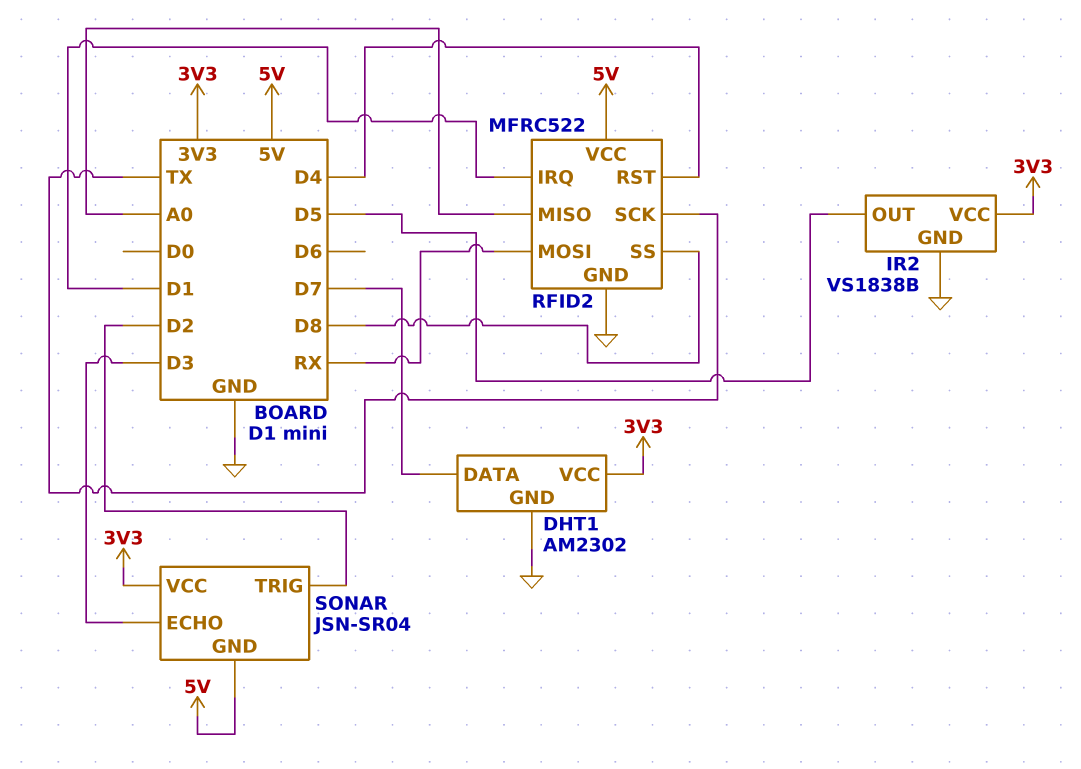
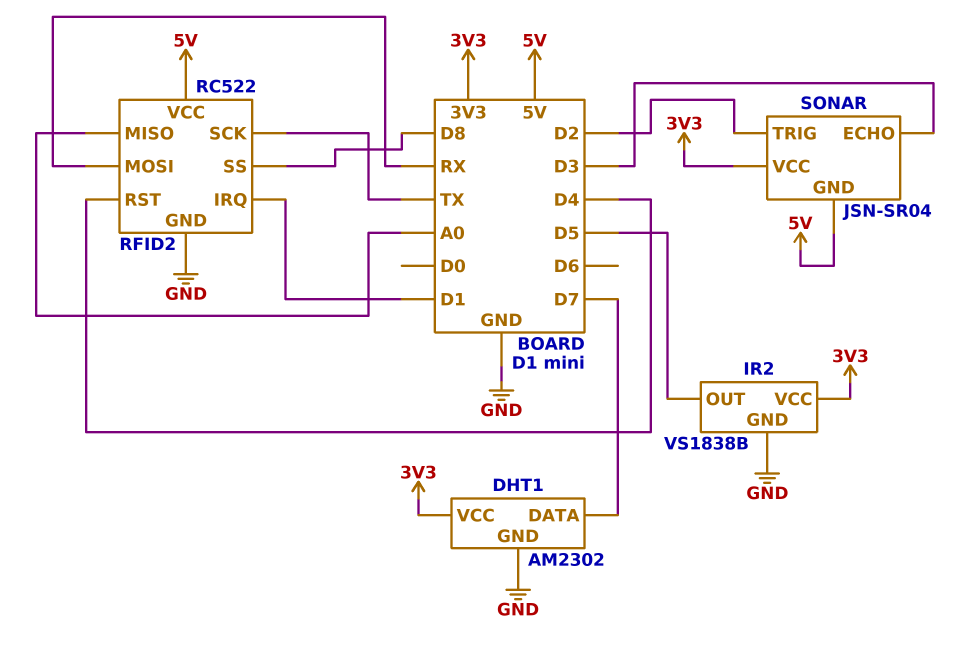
RFID2: MFRC522 -> RC522

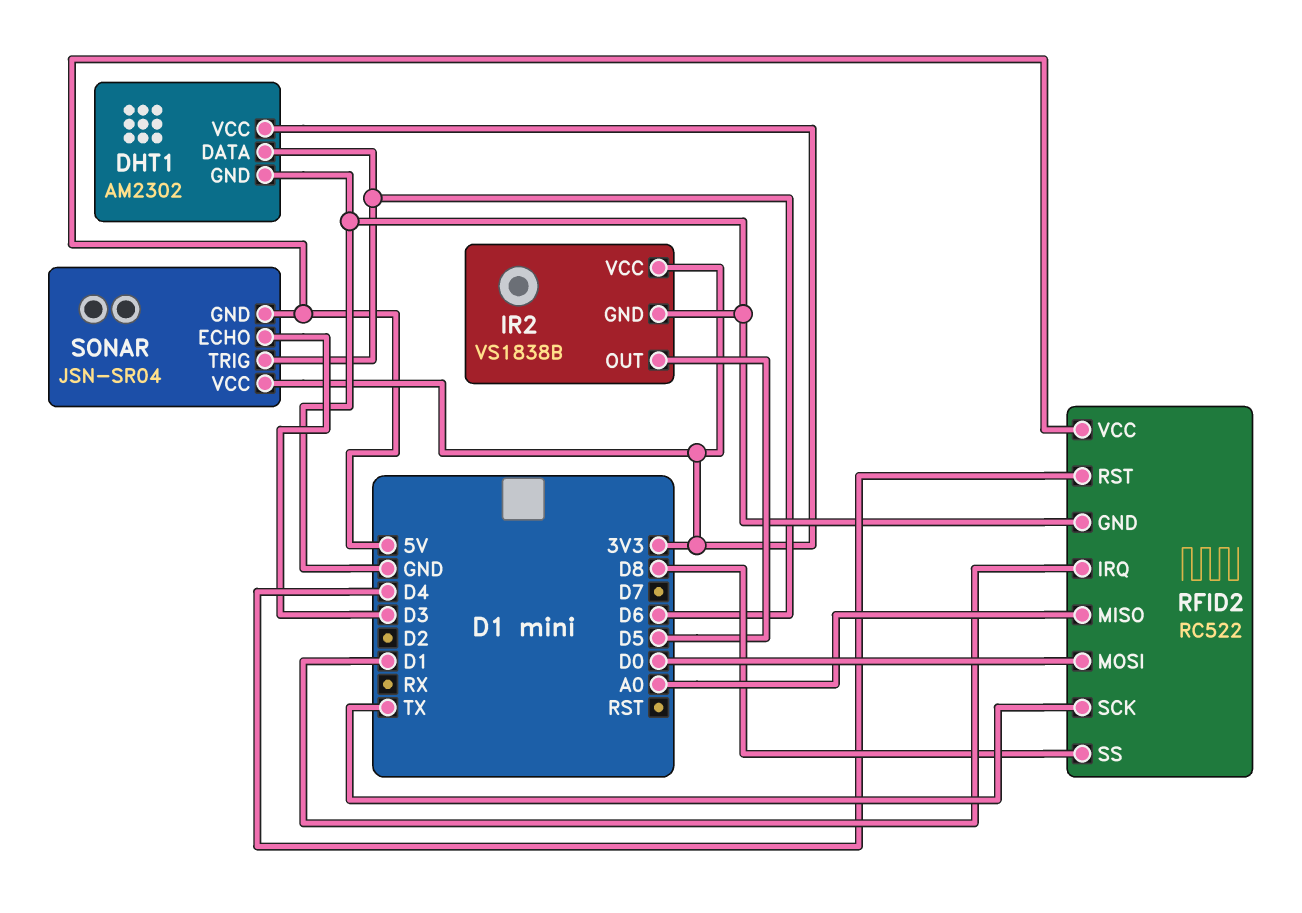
DHT1 pin DATA: D7 -> D6
RFID2 pin MOSI: RX -> D0
SONAR pin TRIG: D2 -> D6

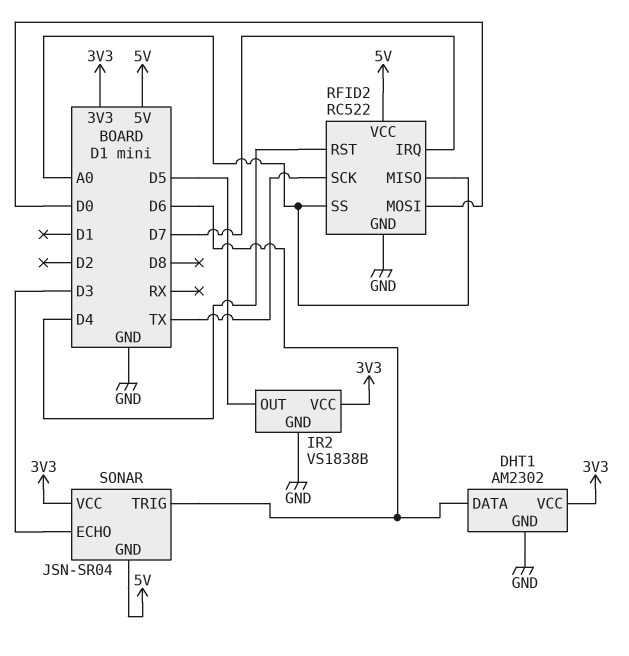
RFID2 pin IRQ: D1 -> D7
RFID2 pin SS: D8 -> A0

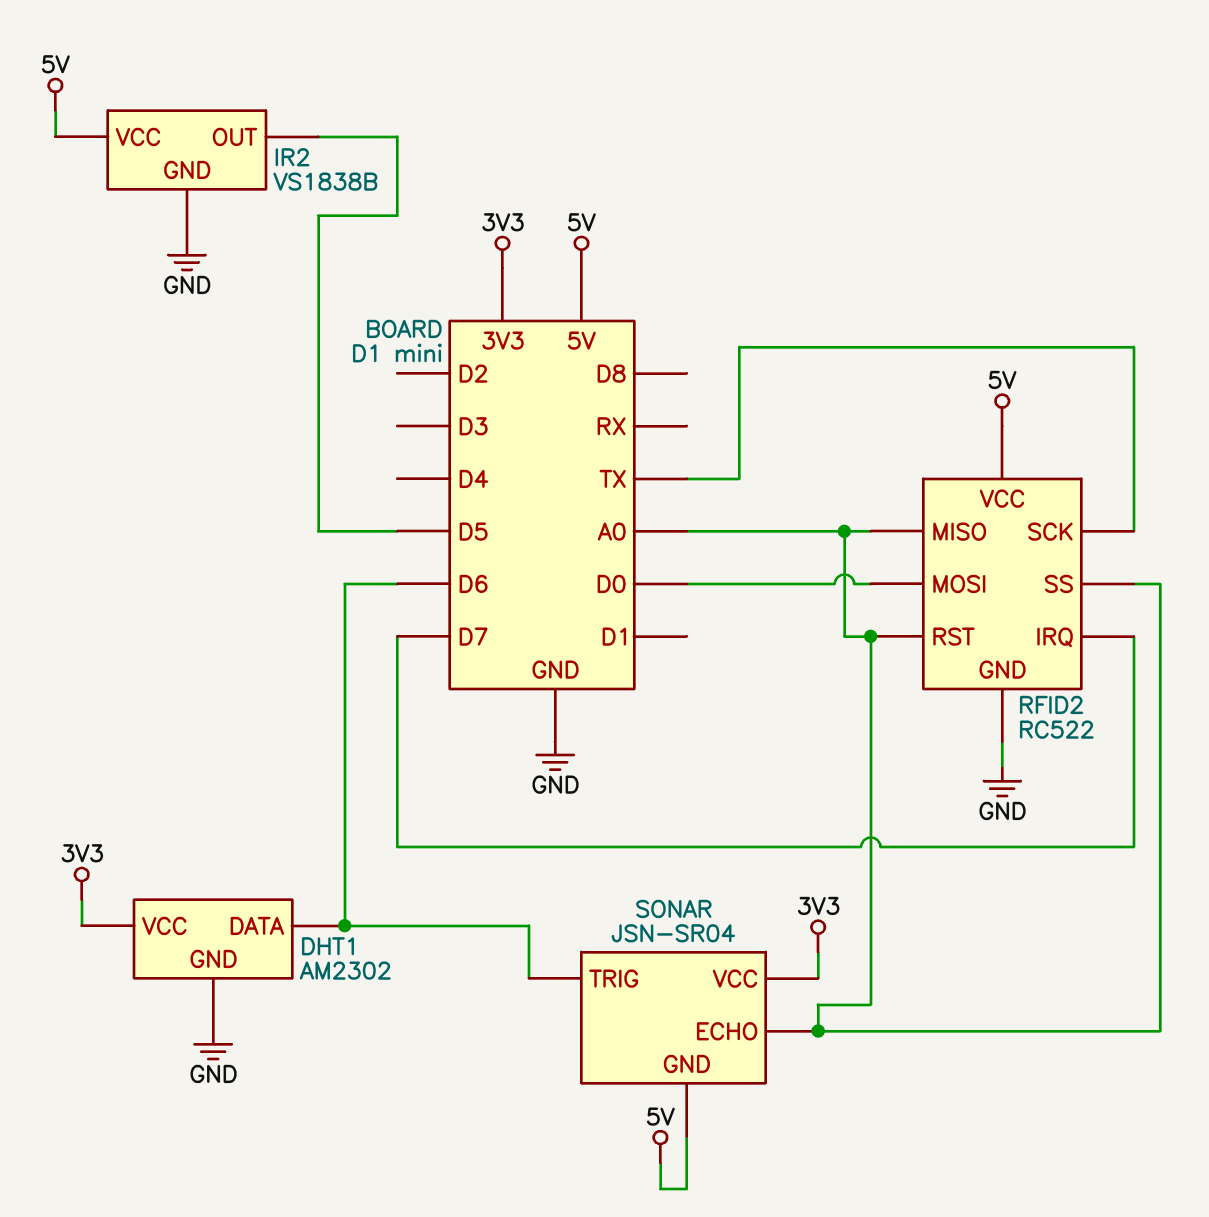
IR2 pin VCC: 3V3 -> 5V
RFID2 pin RST: D4 -> A0
SONAR pin ECHO: D3 -> A0

